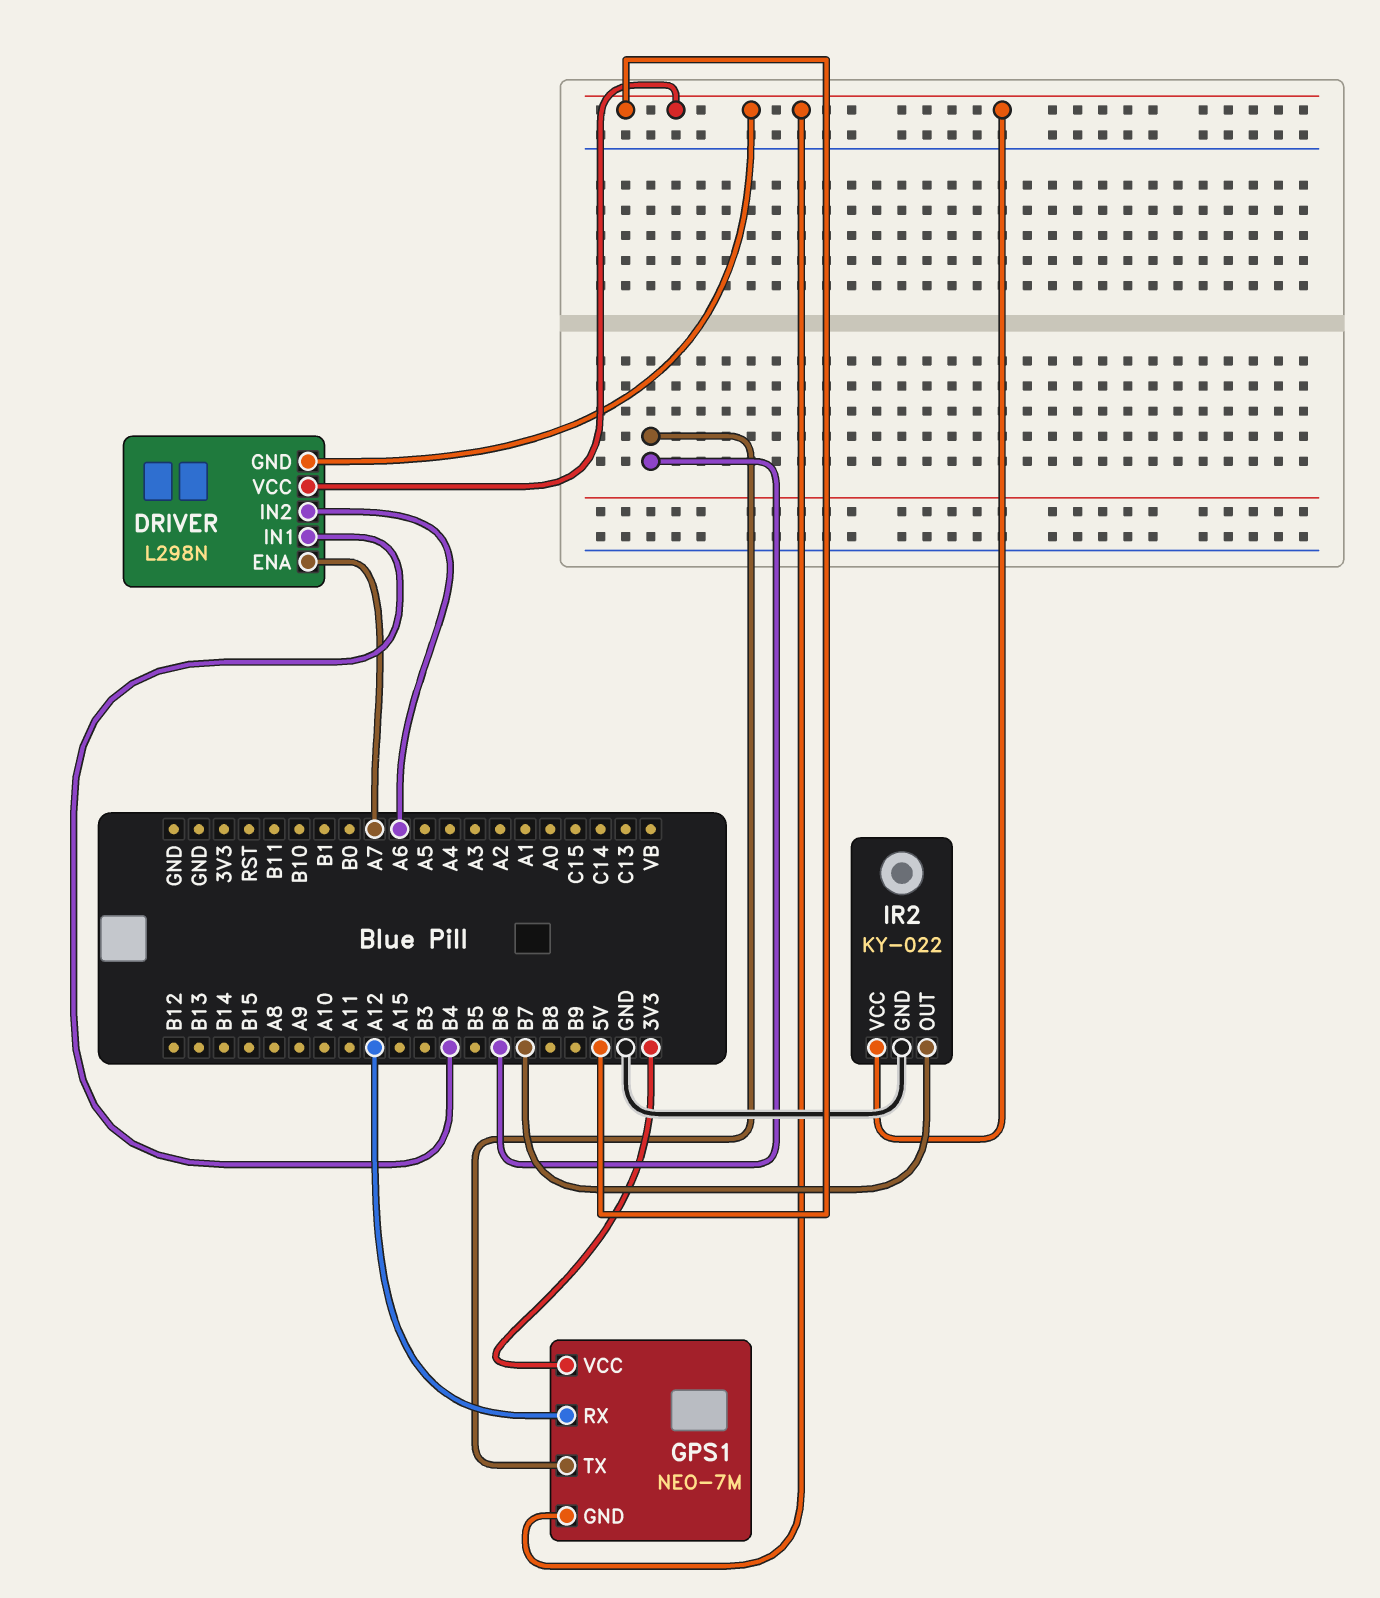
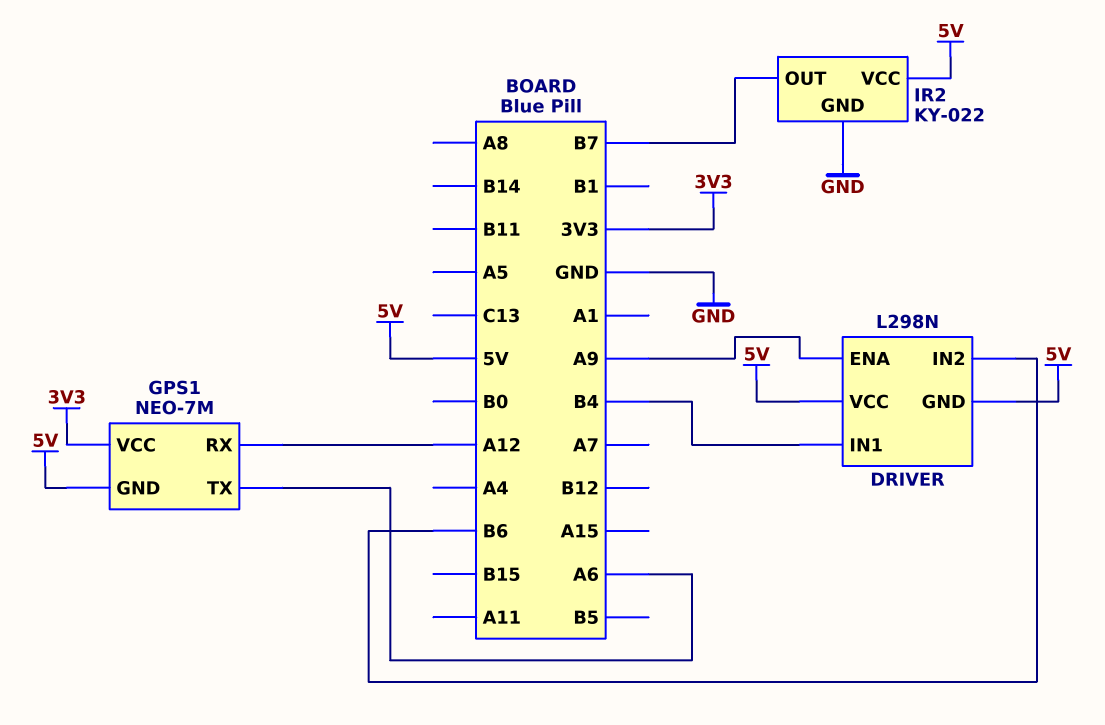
DRIVER pin ENA: A7 -> A9
DRIVER pin IN2: A6 -> B6
GPS1 pin TX: B6 -> A6

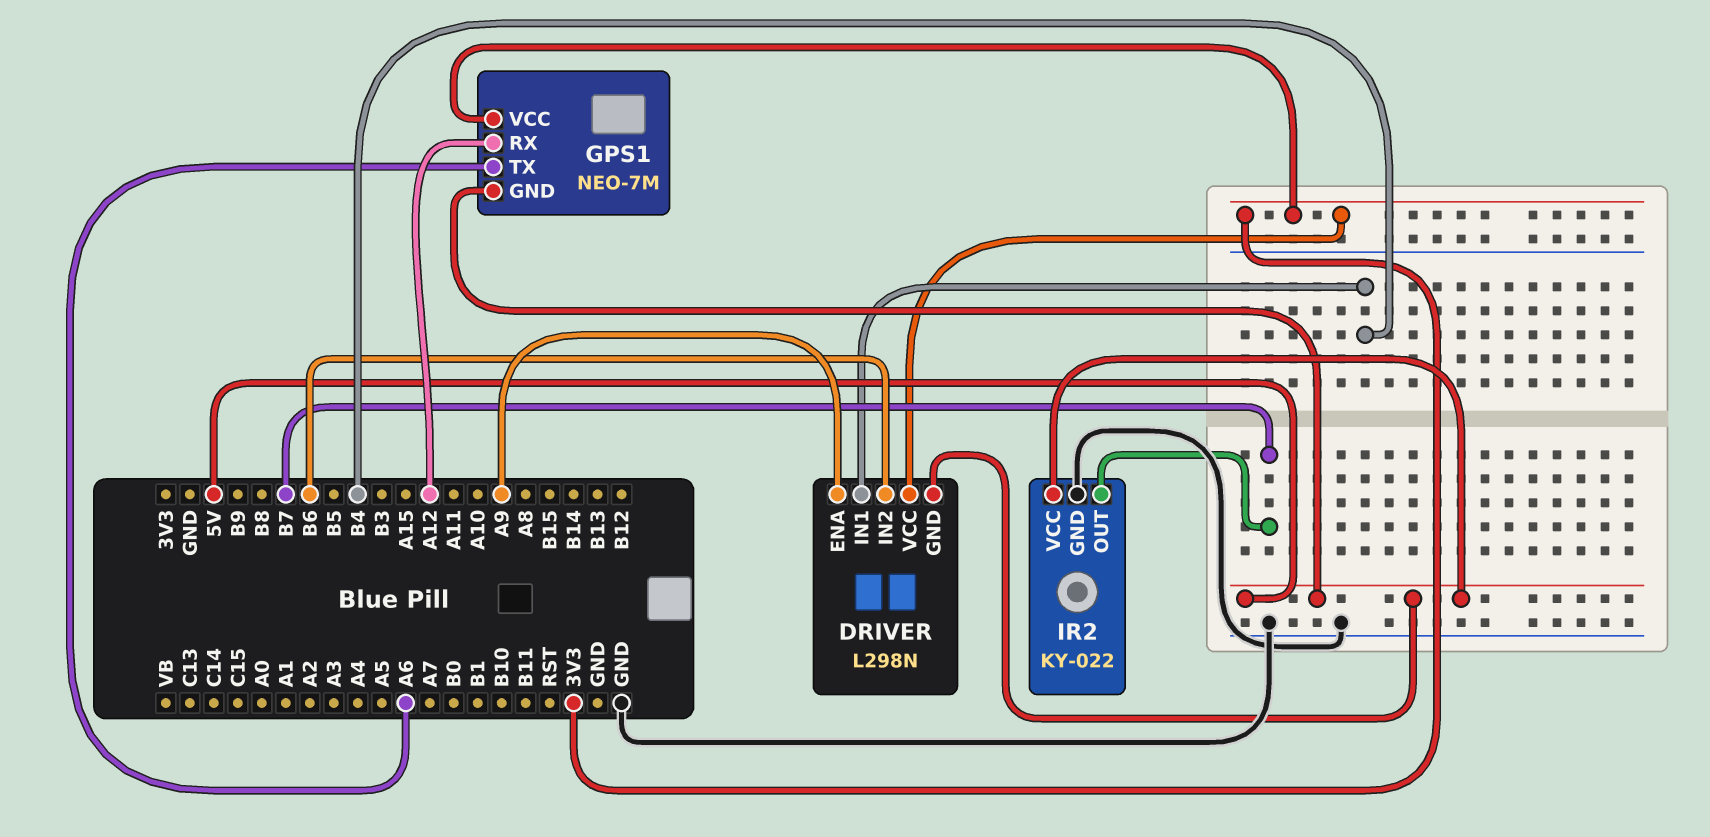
DRIVER pin VCC: 5V -> 3V3

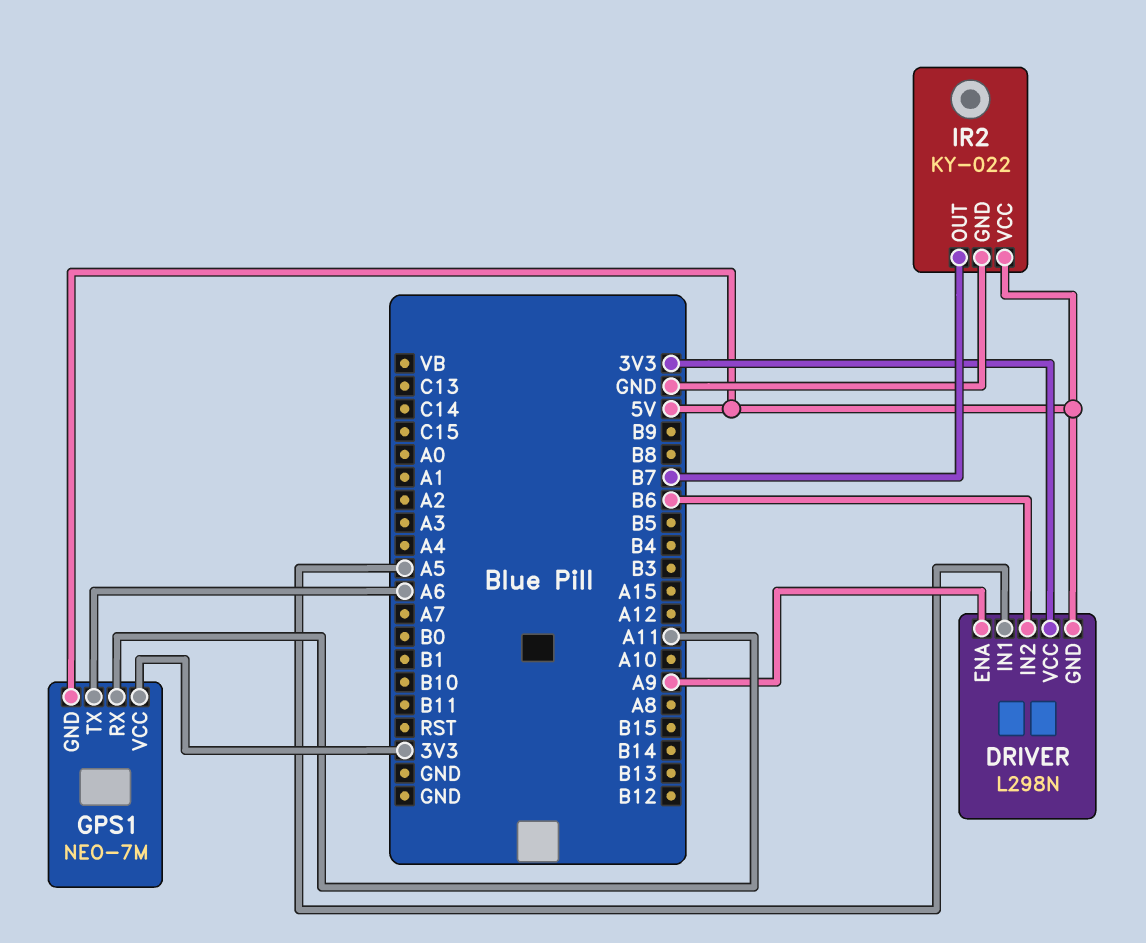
DRIVER pin IN1: B4 -> A5
GPS1 pin RX: A12 -> A11

